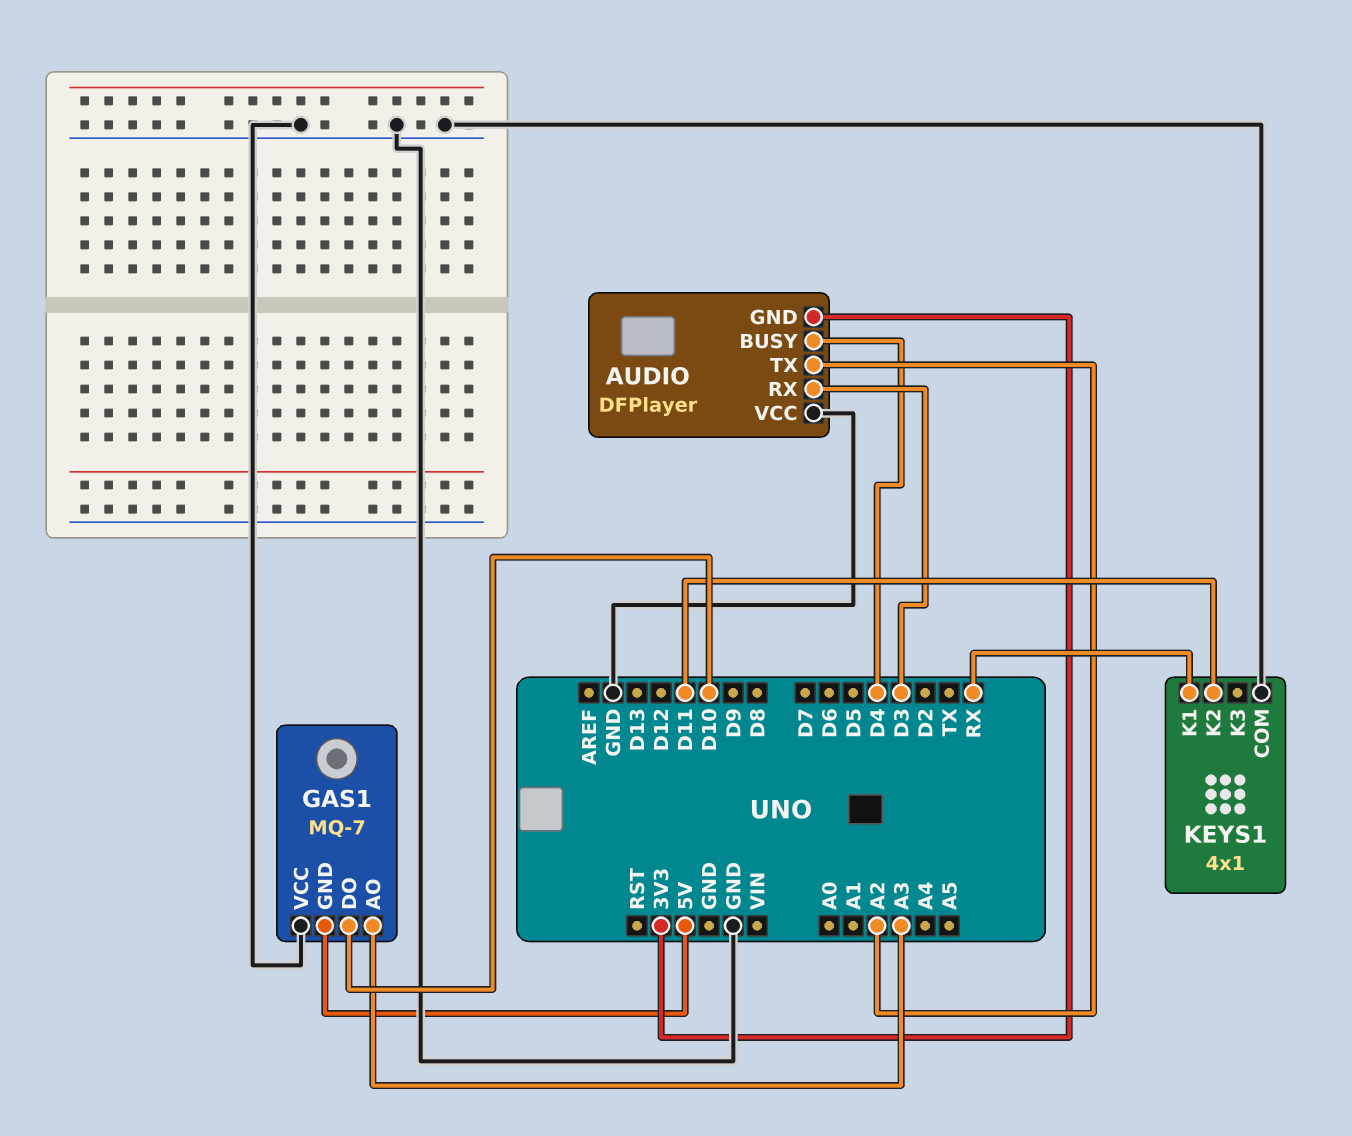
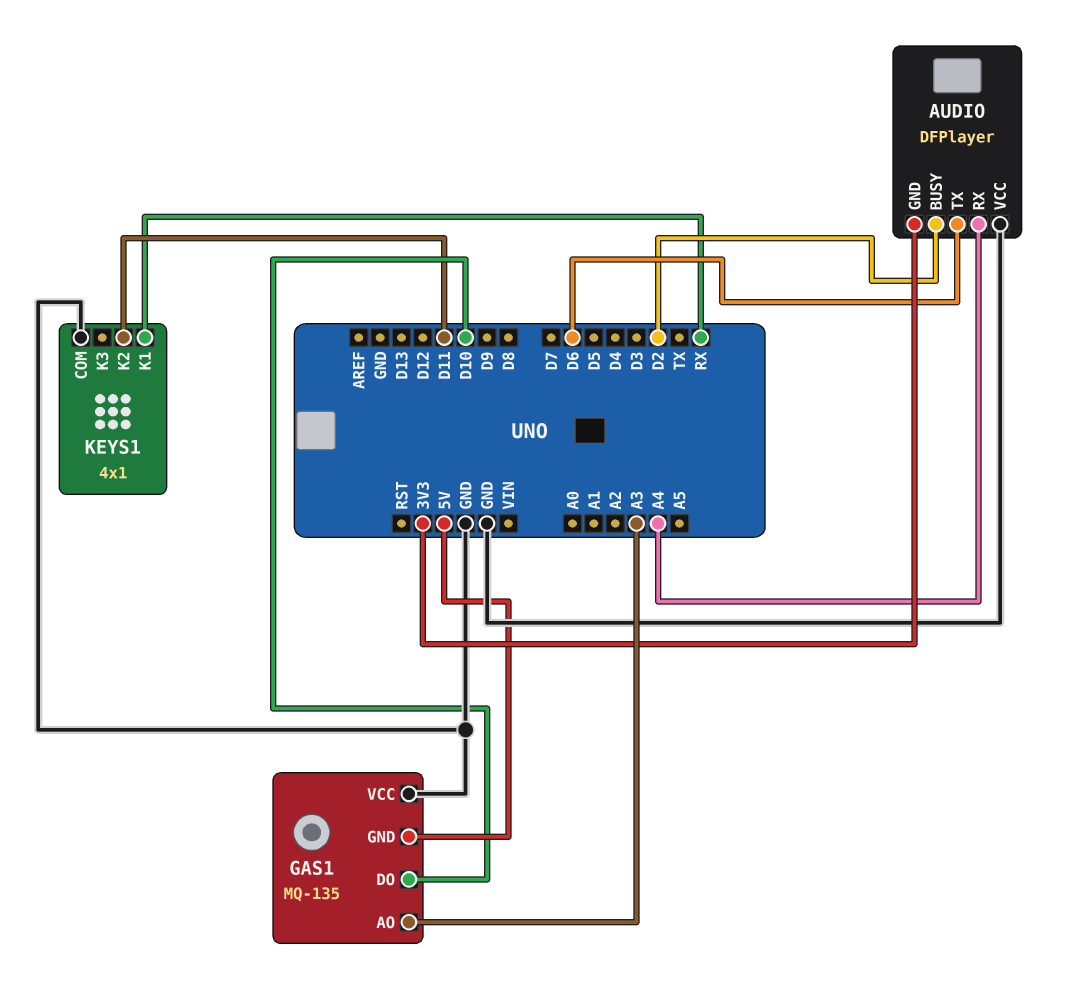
AUDIO pin BUSY: D4 -> D2
AUDIO pin RX: D3 -> A4
AUDIO pin TX: A2 -> D6
GAS1: MQ-7 -> MQ-135

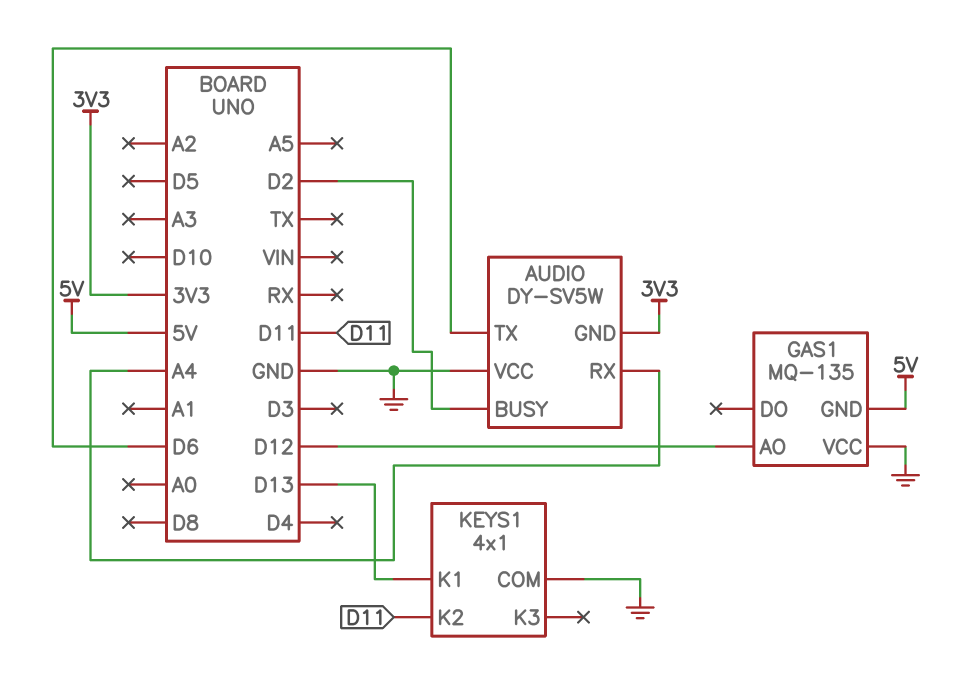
AUDIO: DFPlayer -> DY-SV5W
GAS1 pin AO: A3 -> D12
GAS1 pin DO: D10 -> none
KEYS1 pin K1: RX -> D13

